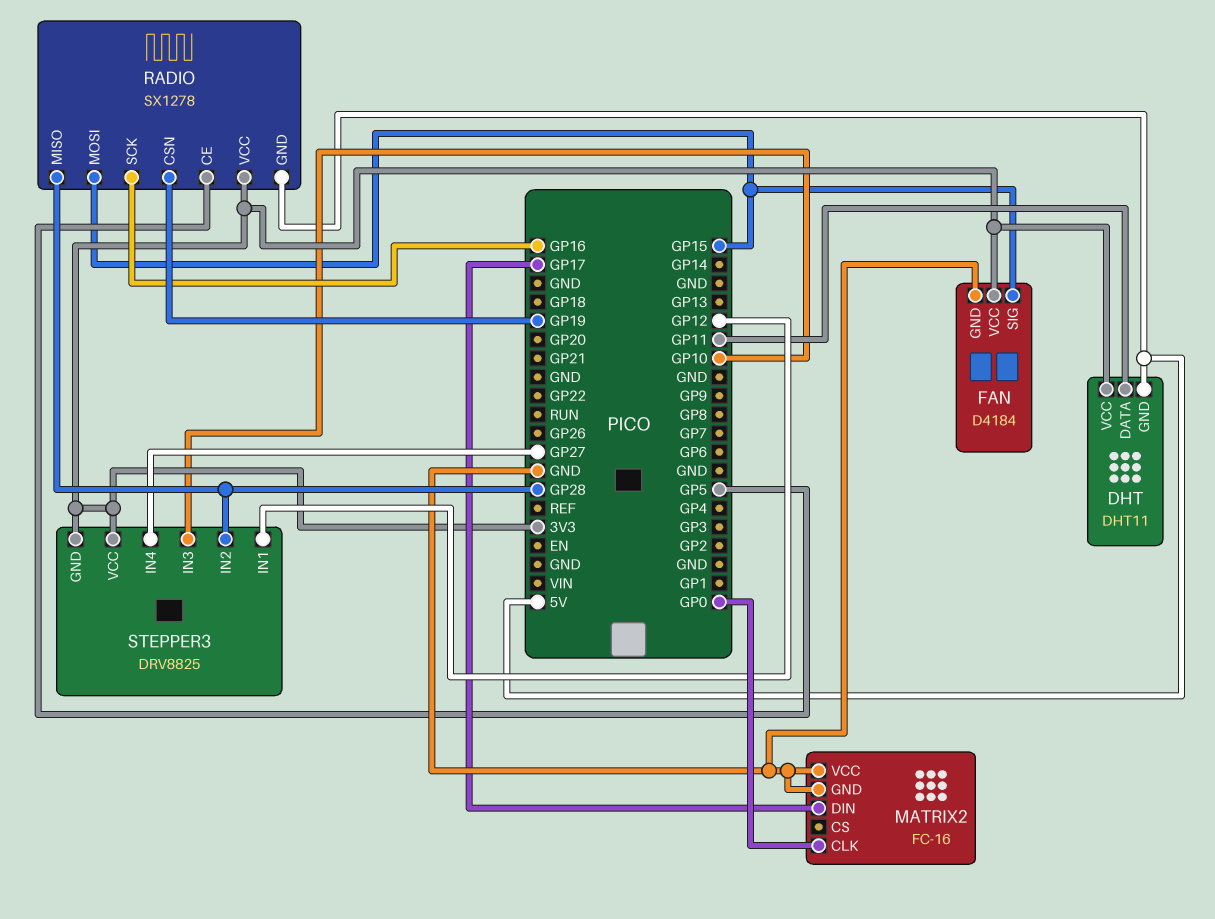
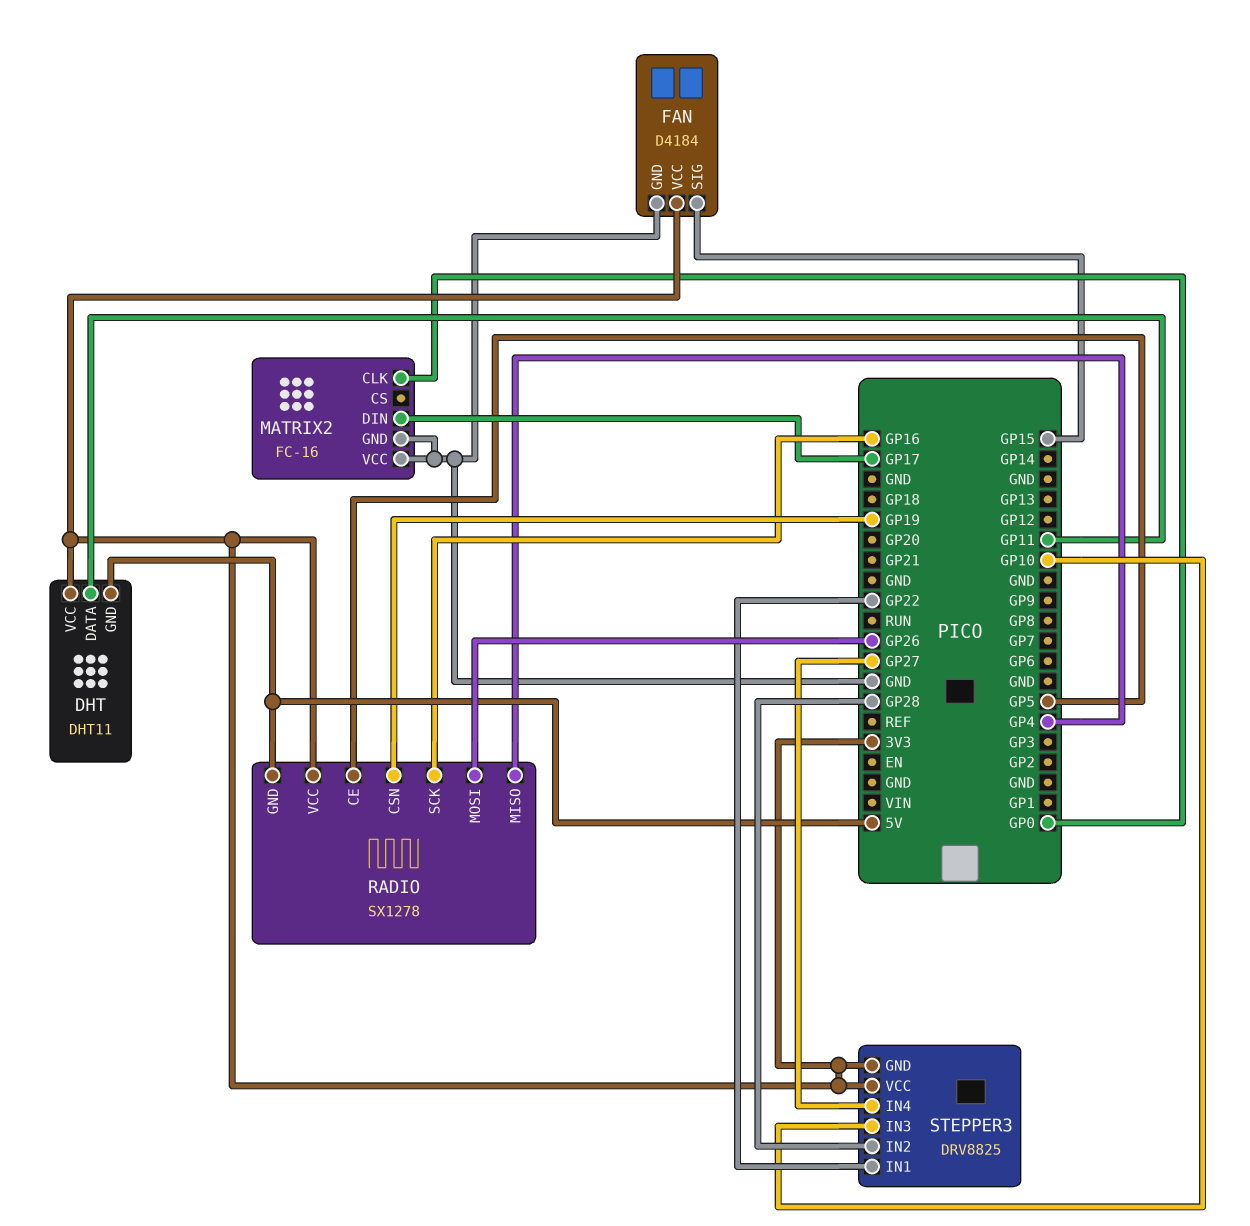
RADIO pin MISO: GP28 -> GP4
RADIO pin MOSI: GP15 -> GP26
STEPPER3 pin IN1: GP12 -> GP22

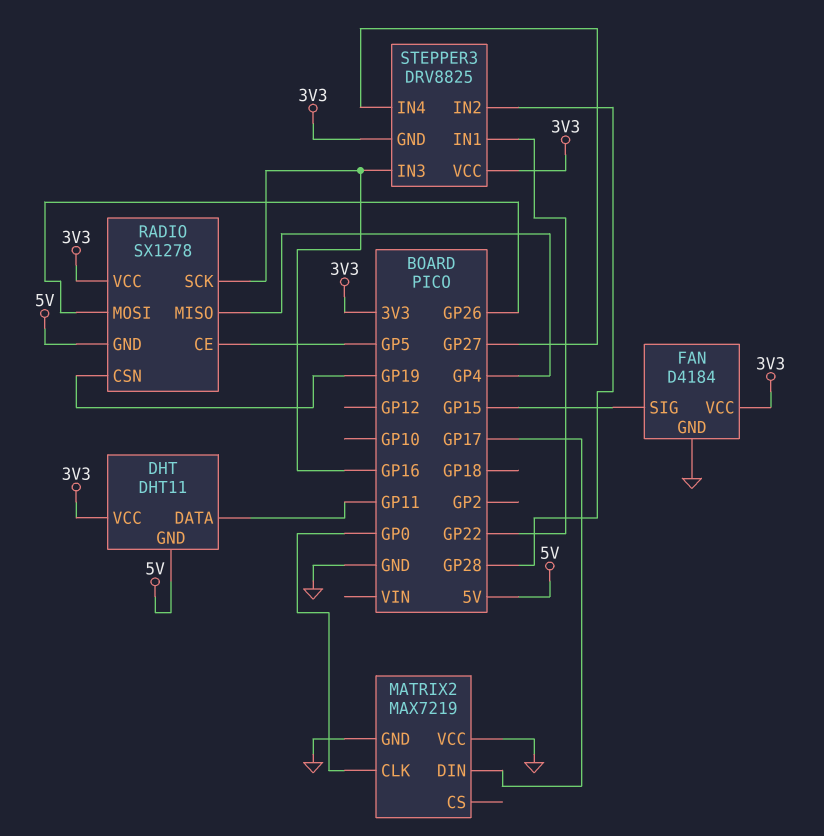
MATRIX2: FC-16 -> MAX7219
STEPPER3 pin IN3: GP10 -> GP16

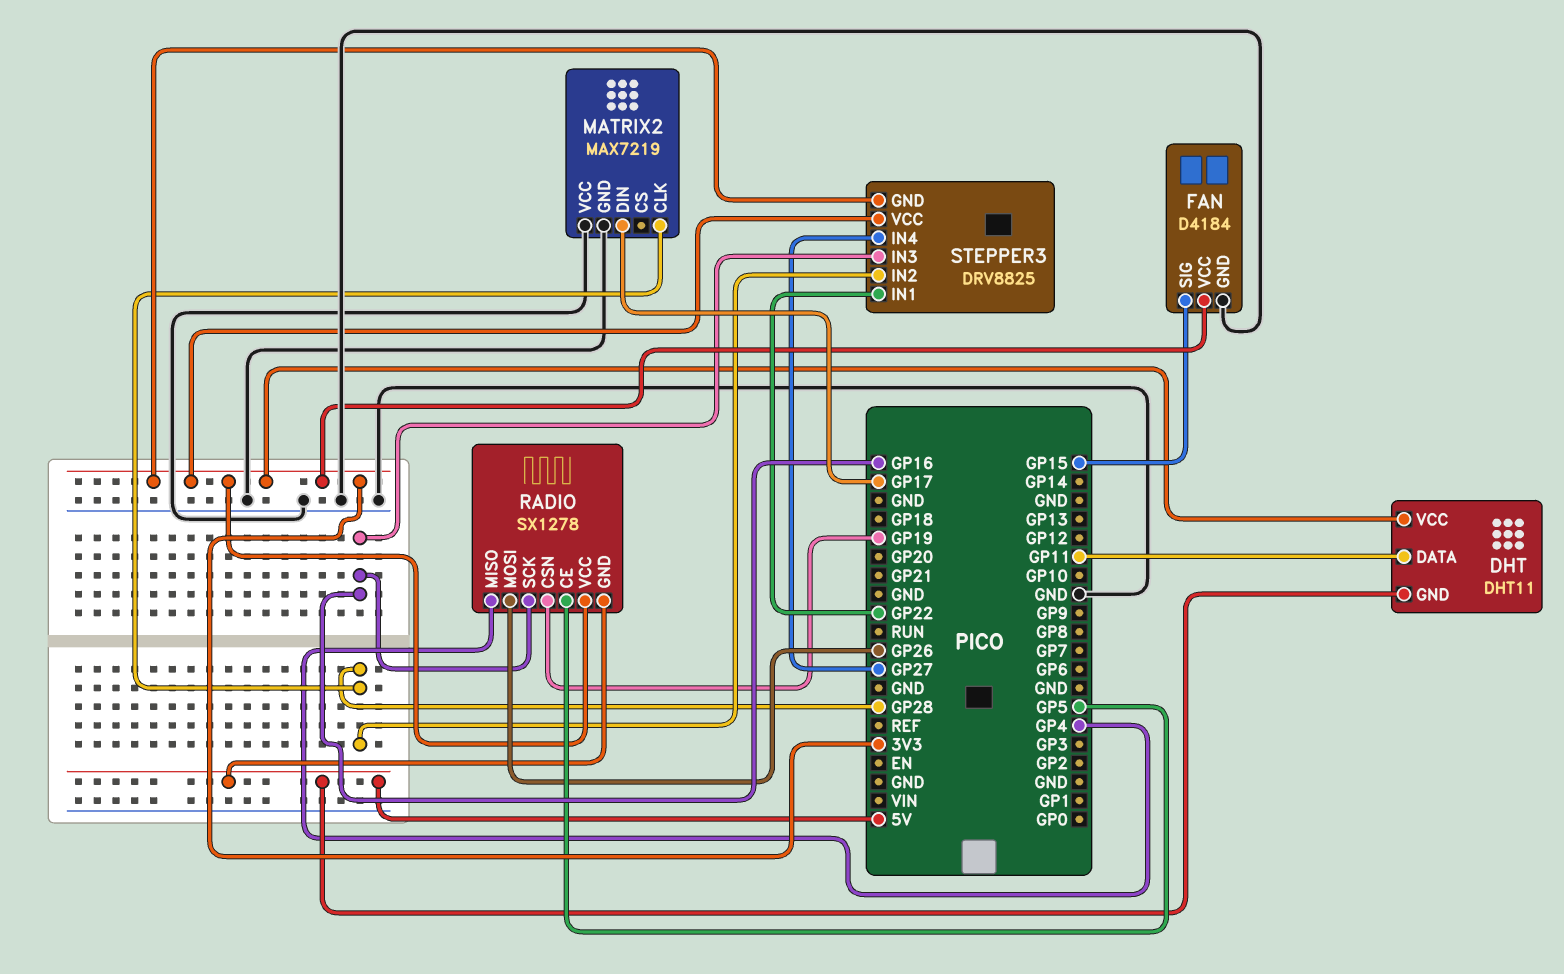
MATRIX2 pin CLK: GP0 -> GP28

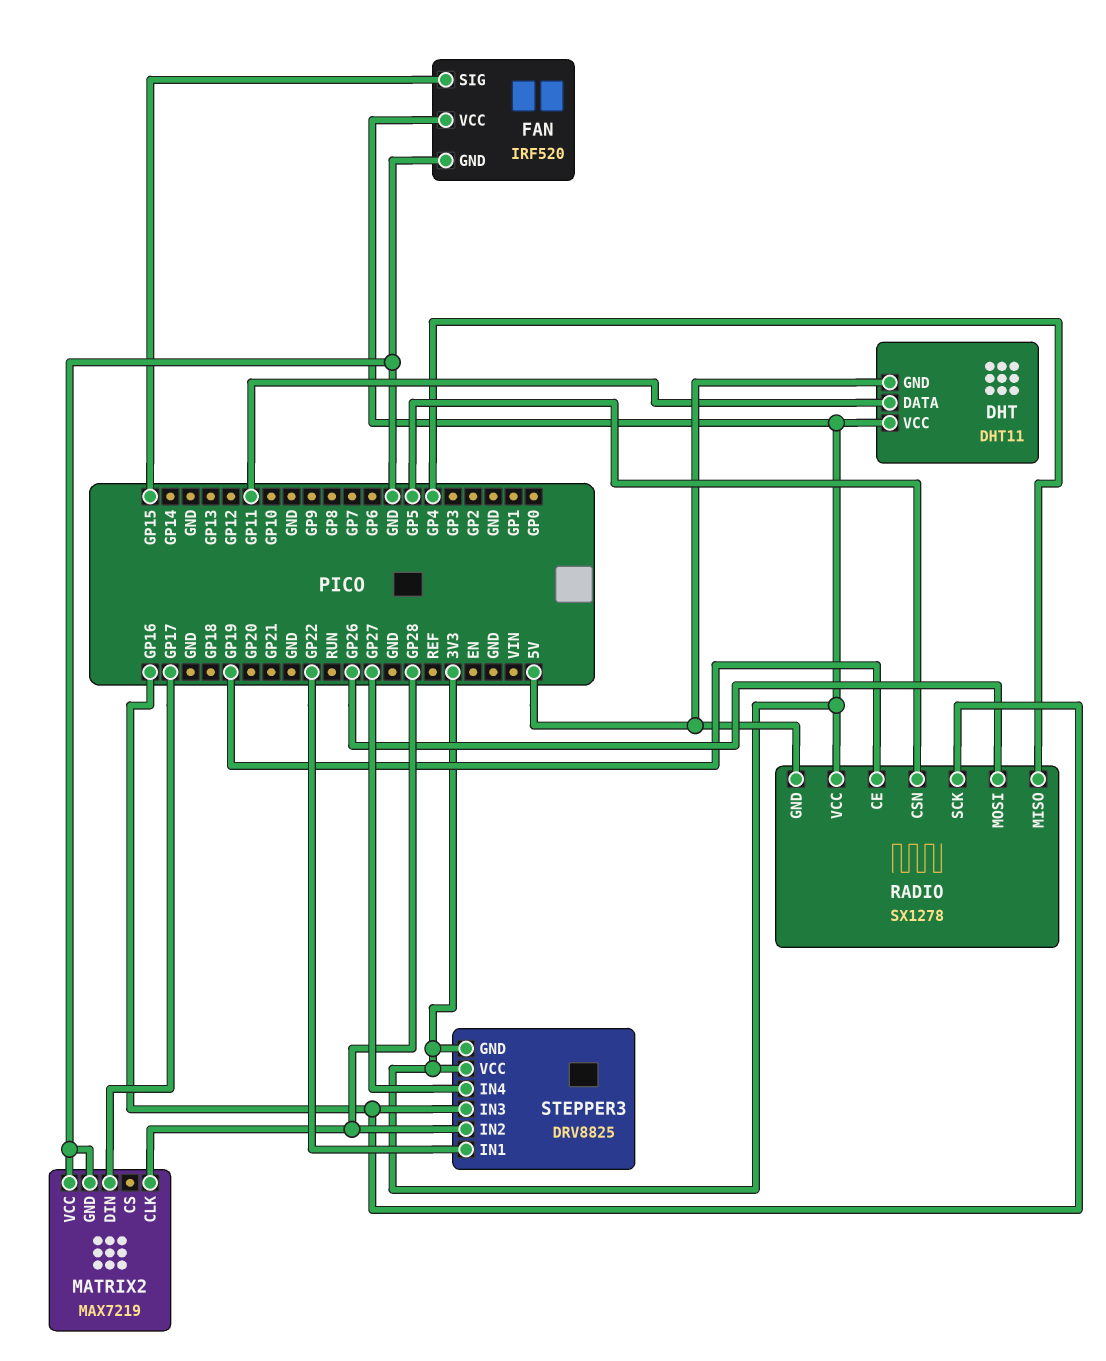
FAN: D4184 -> IRF520
RADIO pin CE: GP5 -> GP19
RADIO pin CSN: GP19 -> GP5

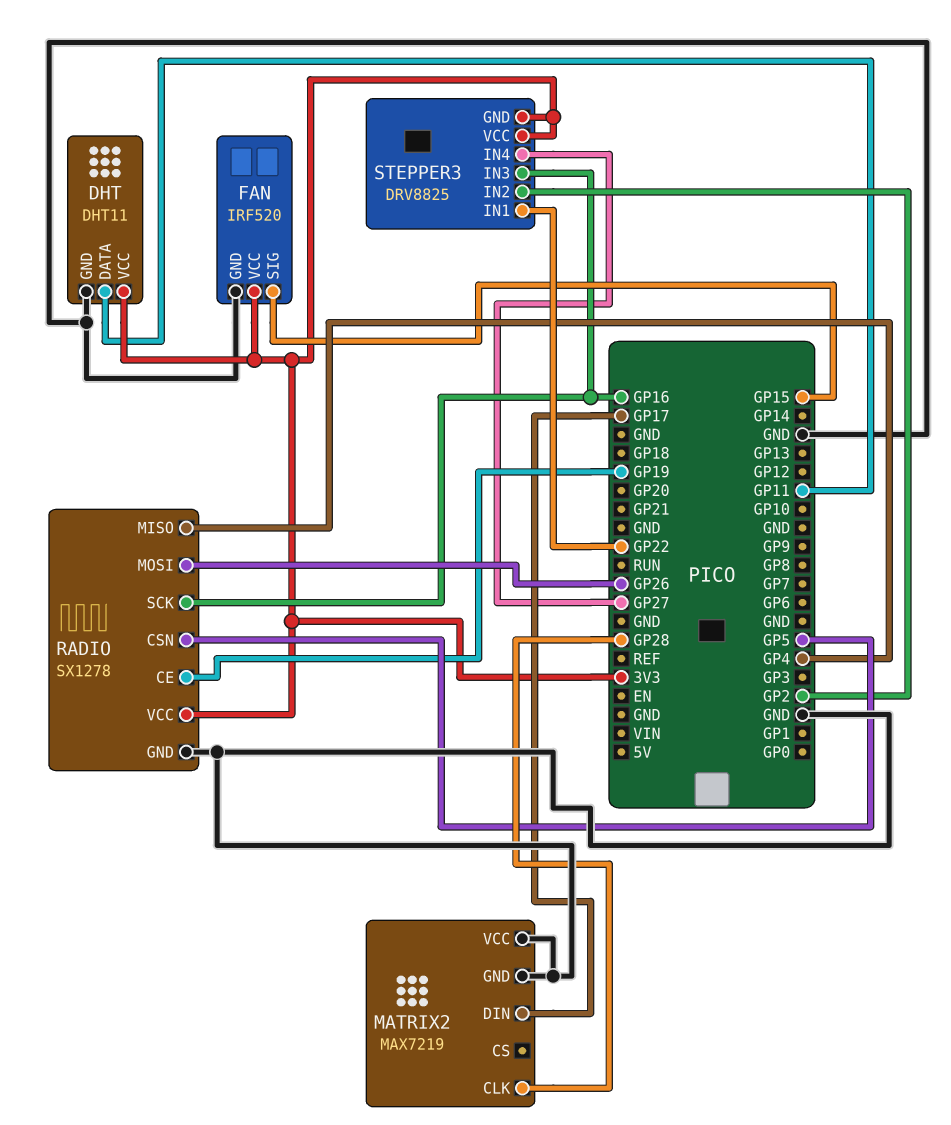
DHT pin GND: 5V -> GND
RADIO pin GND: 5V -> GND
STEPPER3 pin IN2: GP28 -> GP2

